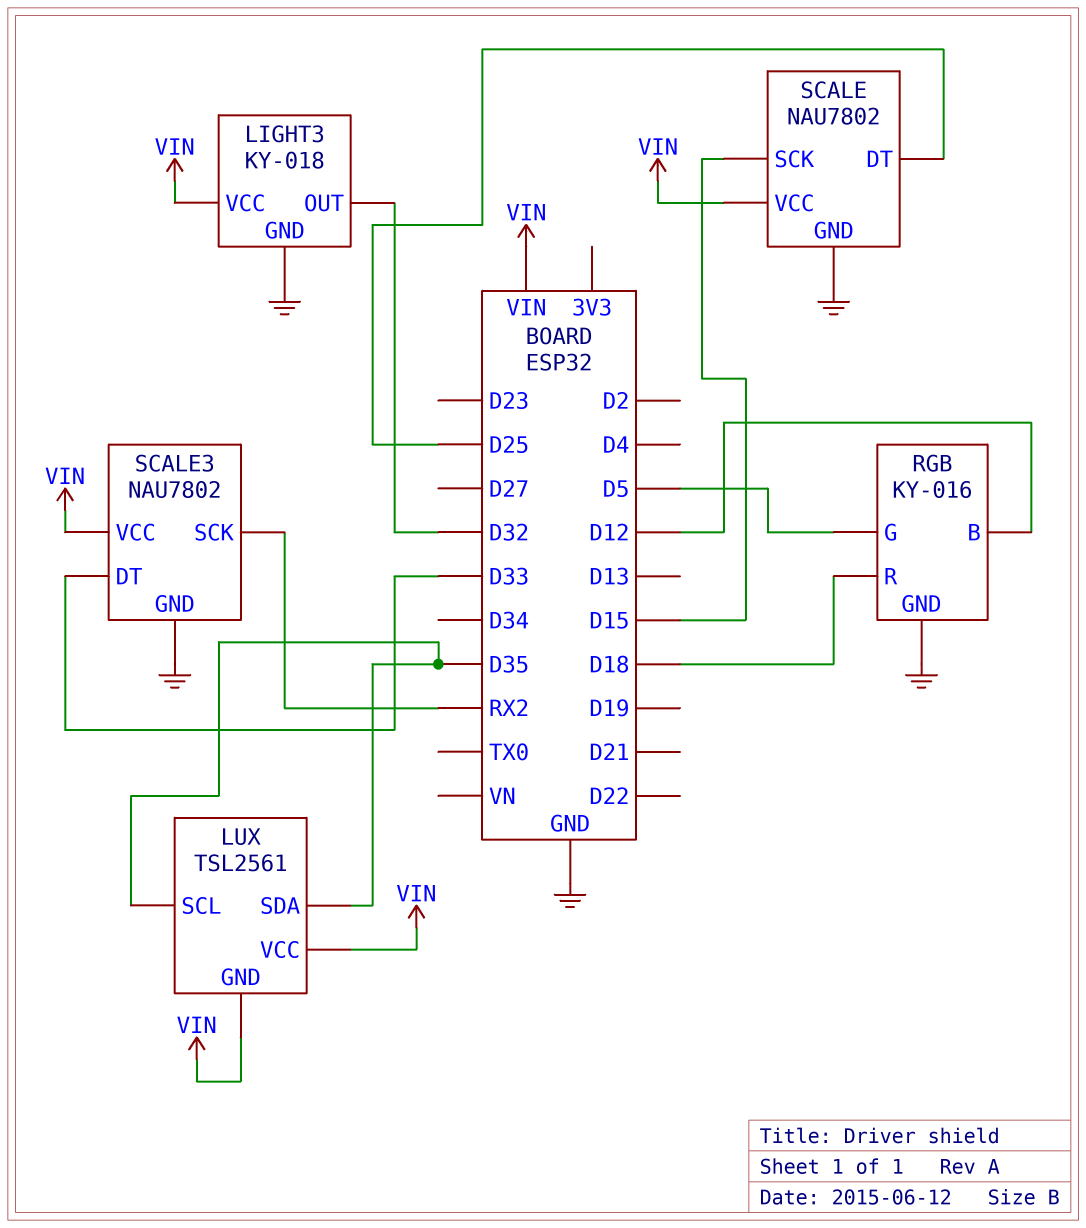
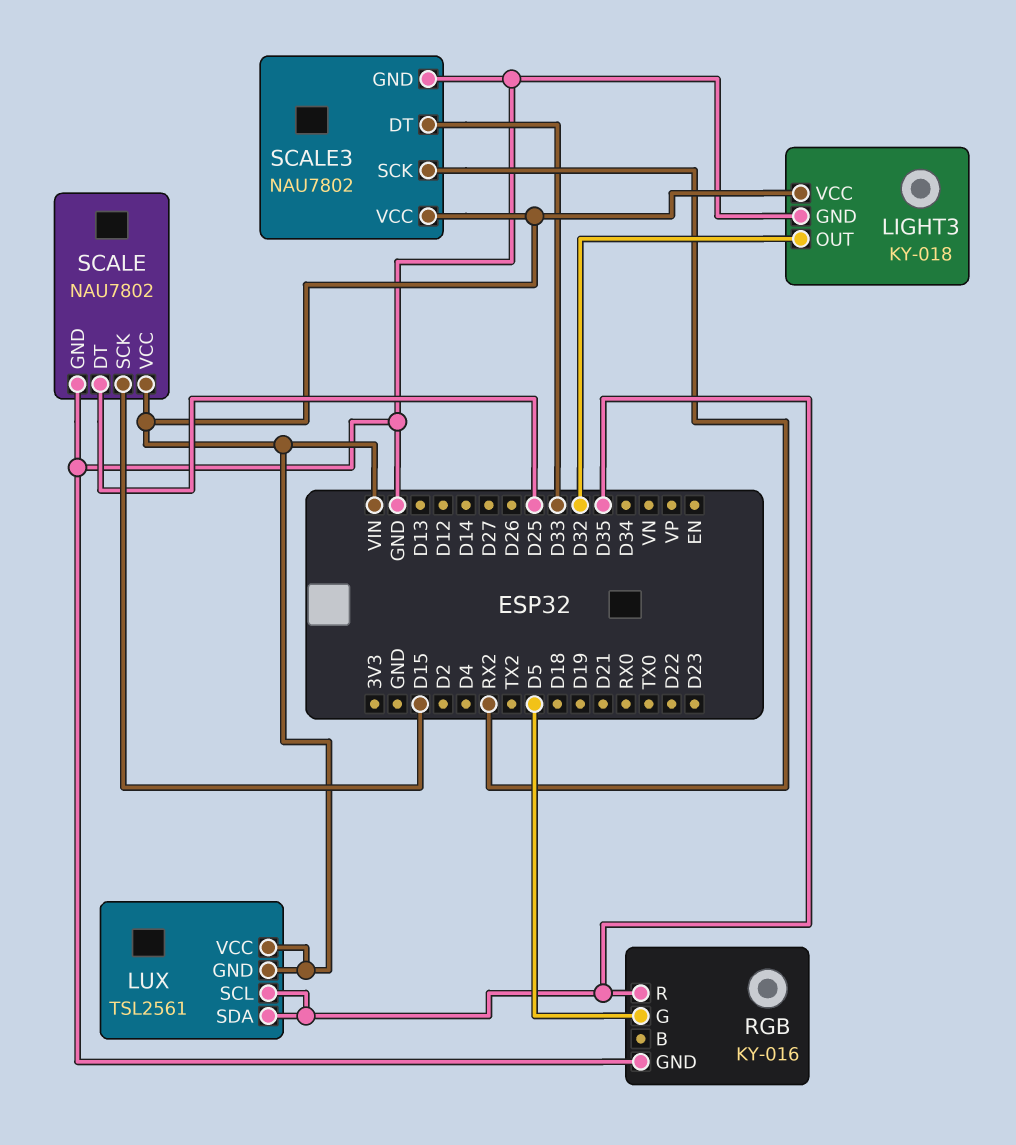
RGB pin B: D12 -> none
RGB pin R: D18 -> D35

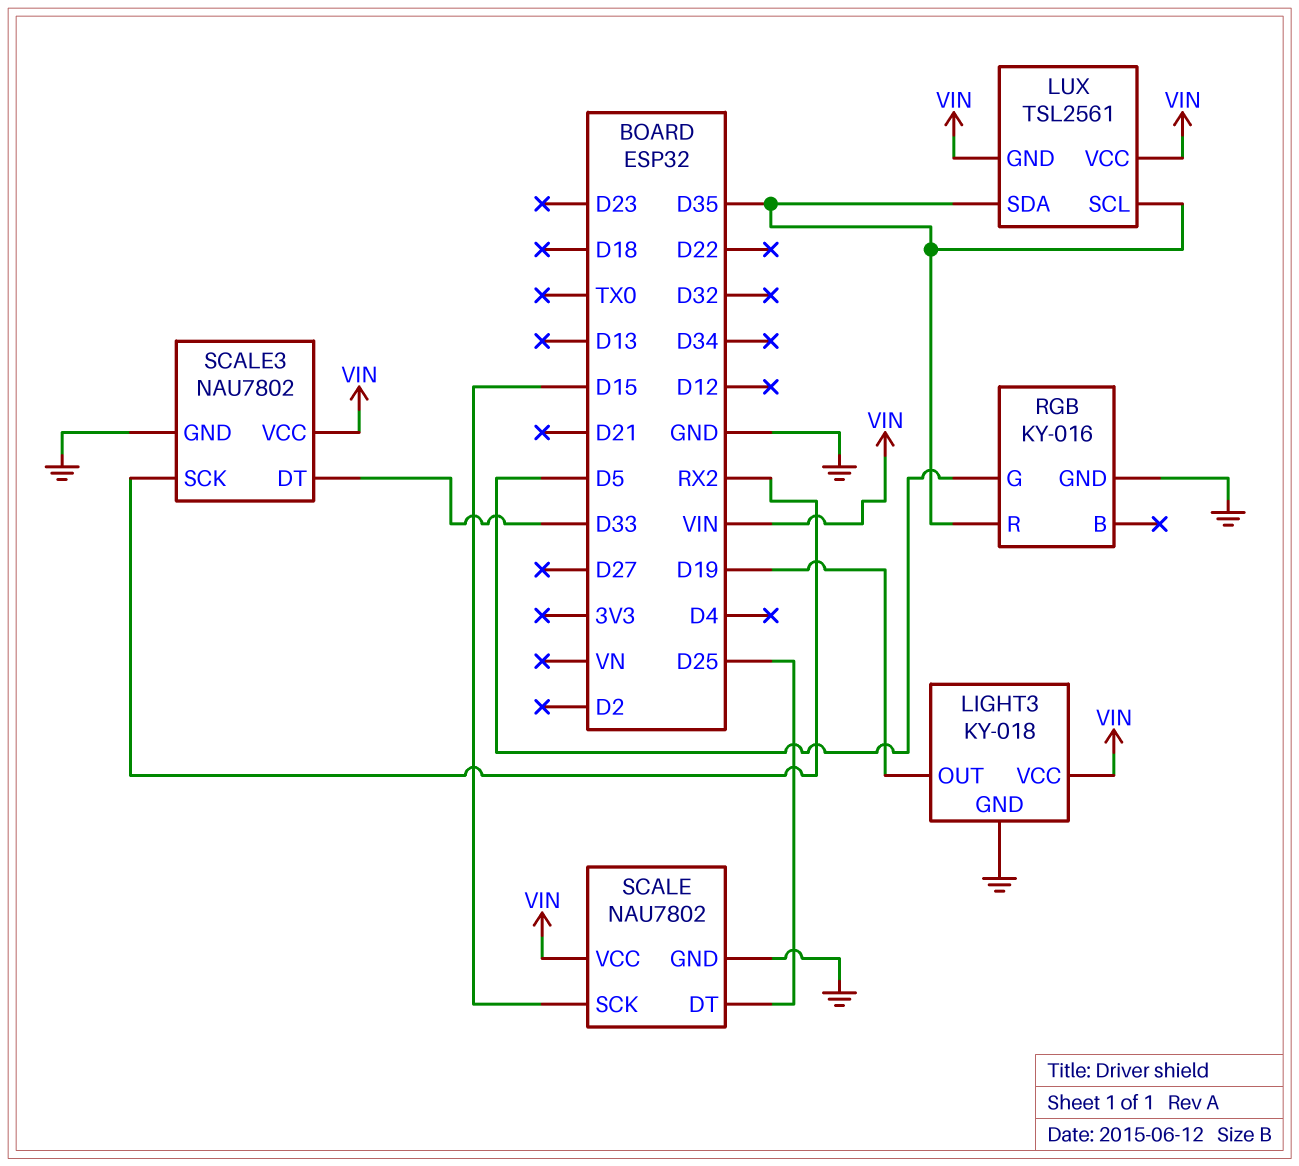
LIGHT3 pin OUT: D32 -> D19

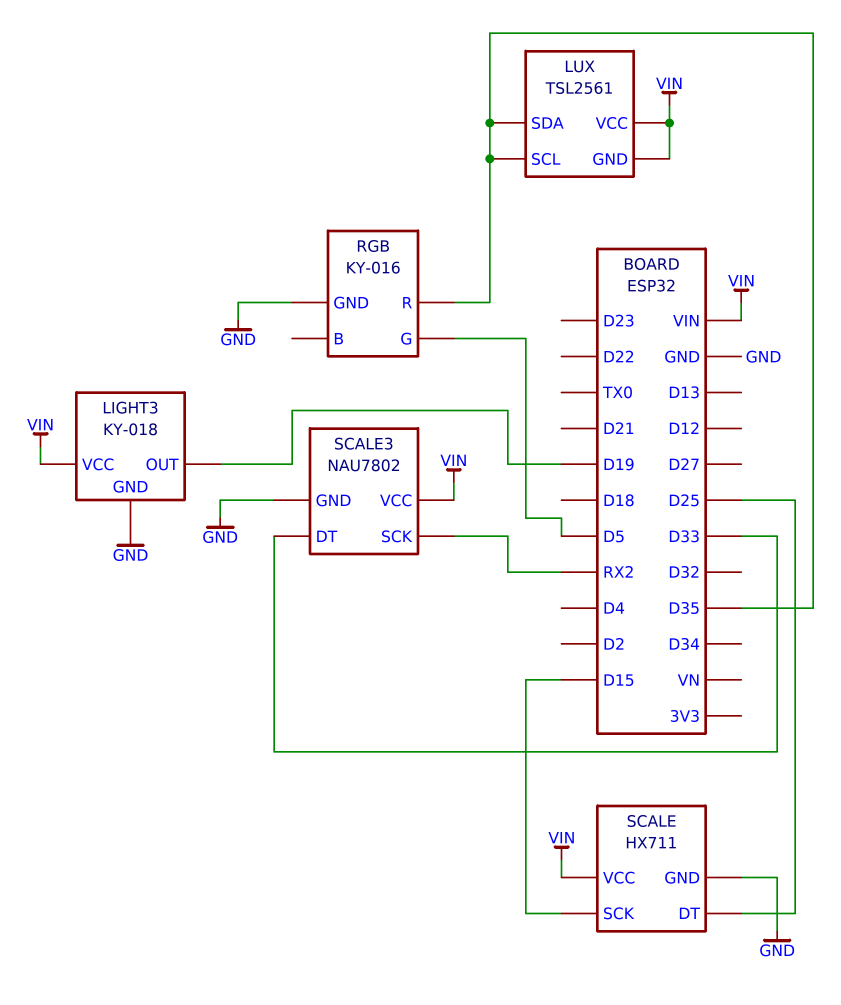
SCALE: NAU7802 -> HX711

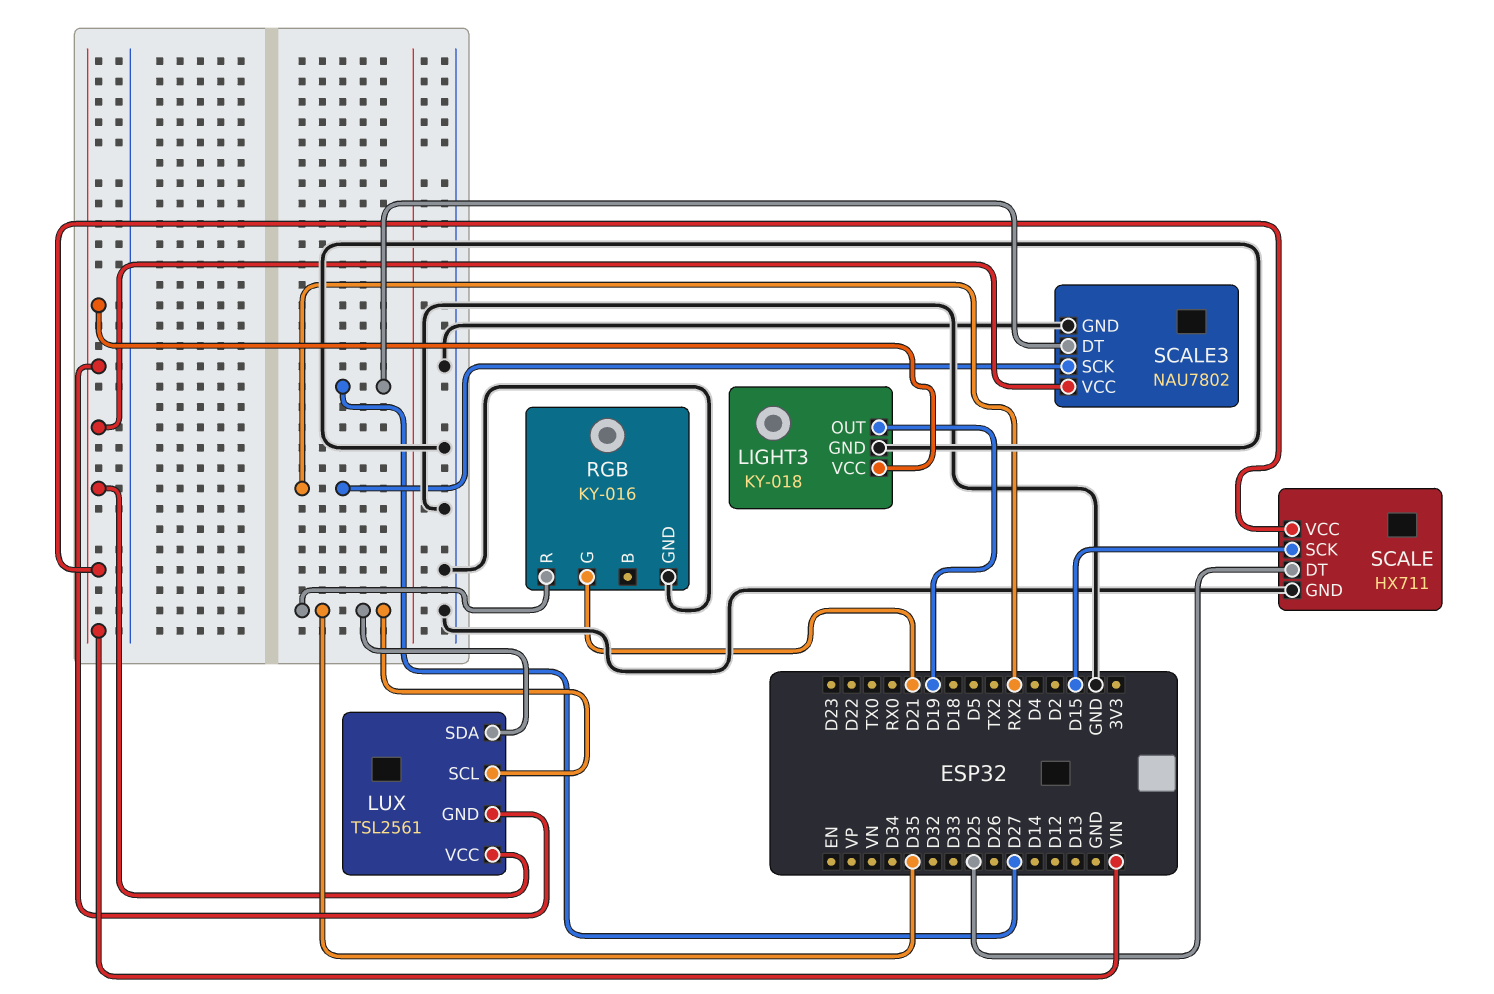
RGB pin G: D5 -> D21
SCALE3 pin DT: D33 -> D27

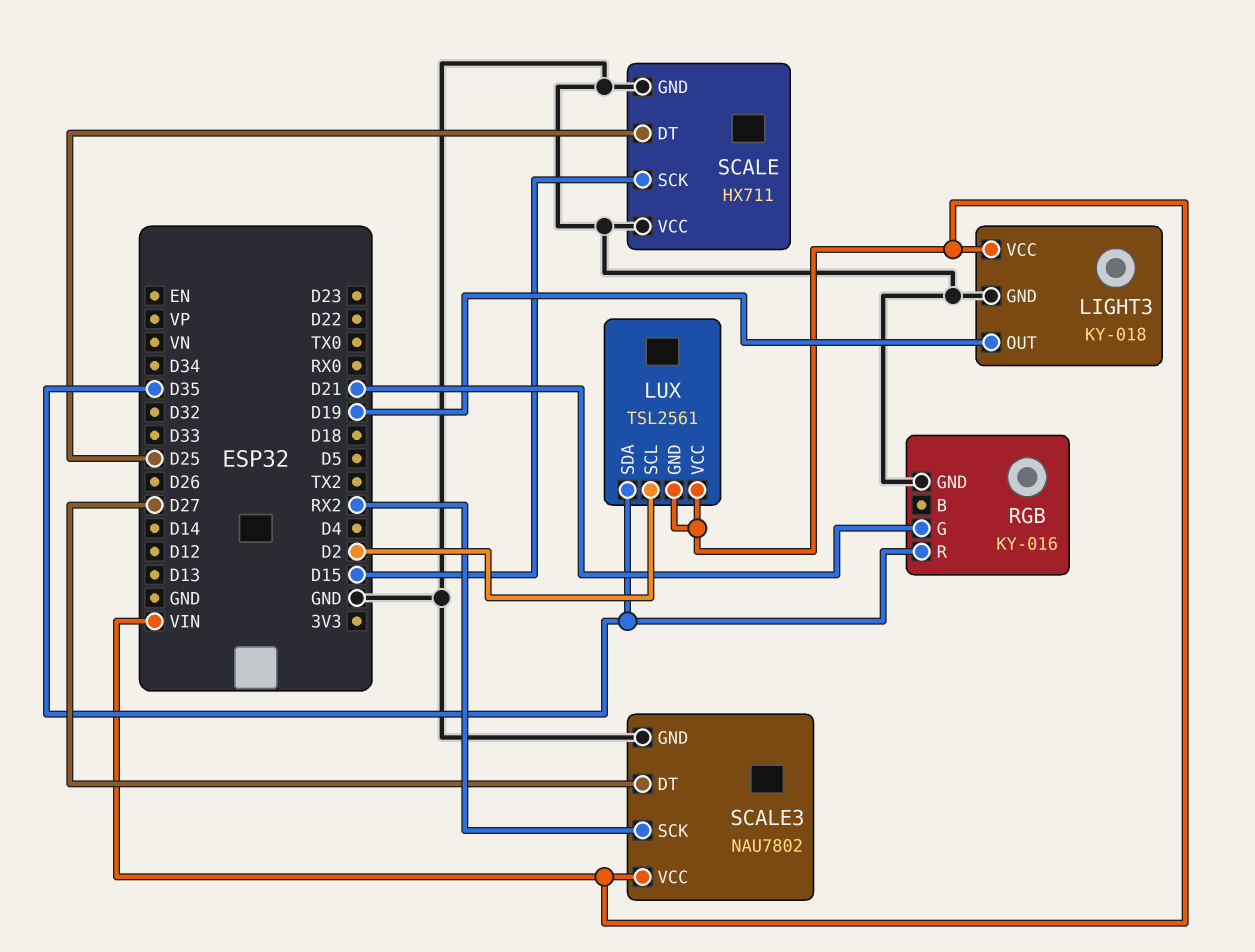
LUX pin SCL: D35 -> D2
SCALE pin VCC: VIN -> GND

